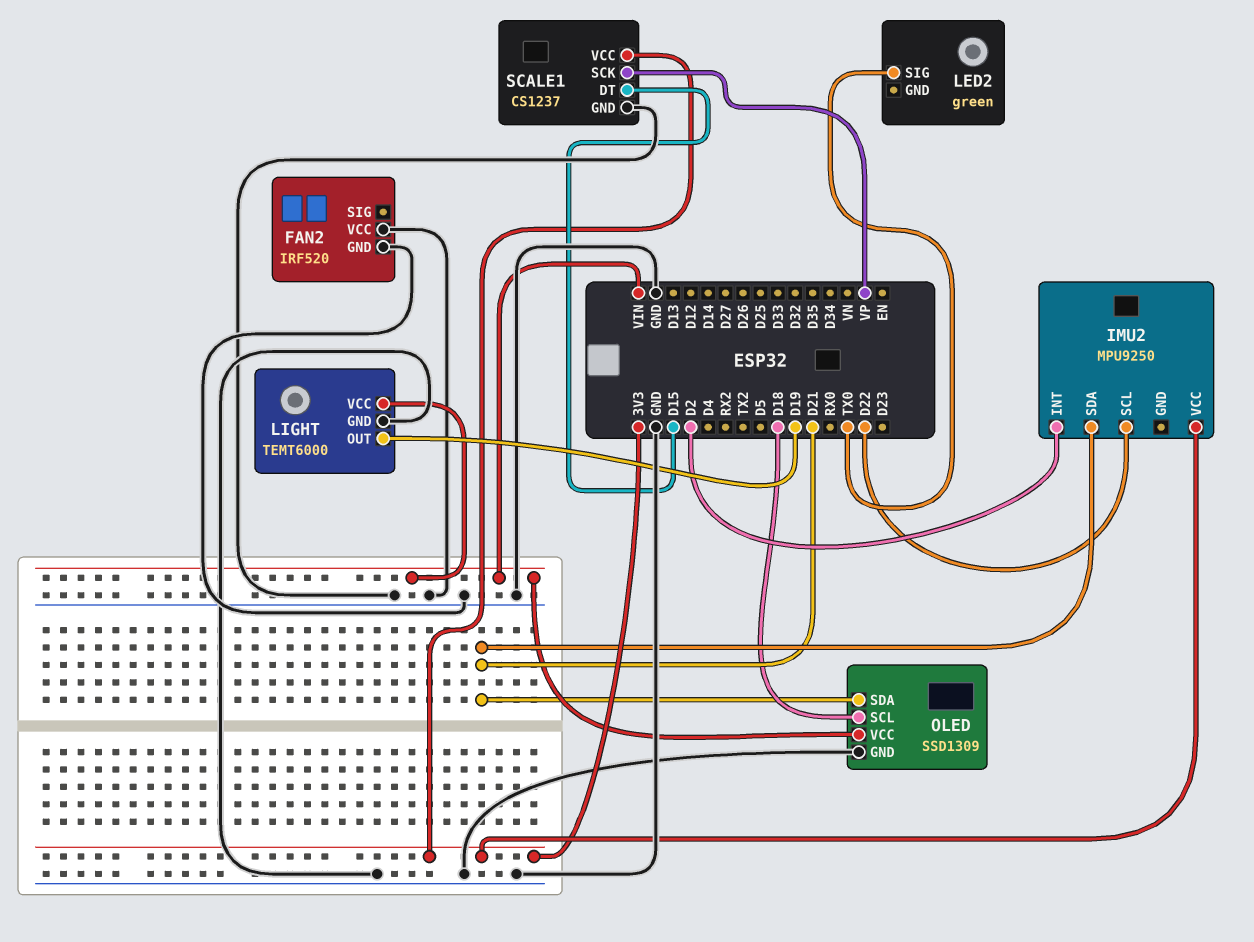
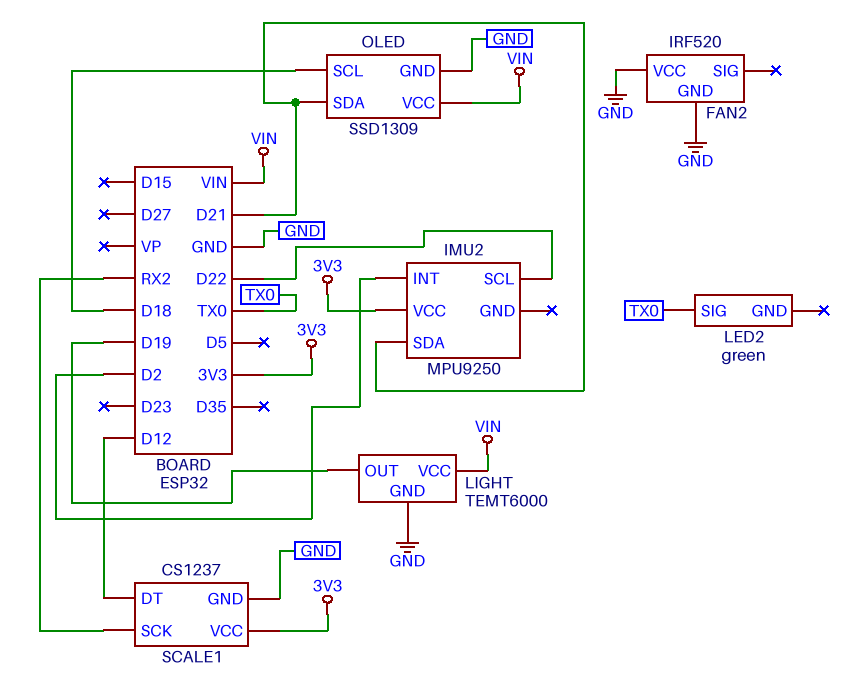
SCALE1 pin DT: D15 -> D12
SCALE1 pin SCK: VP -> RX2

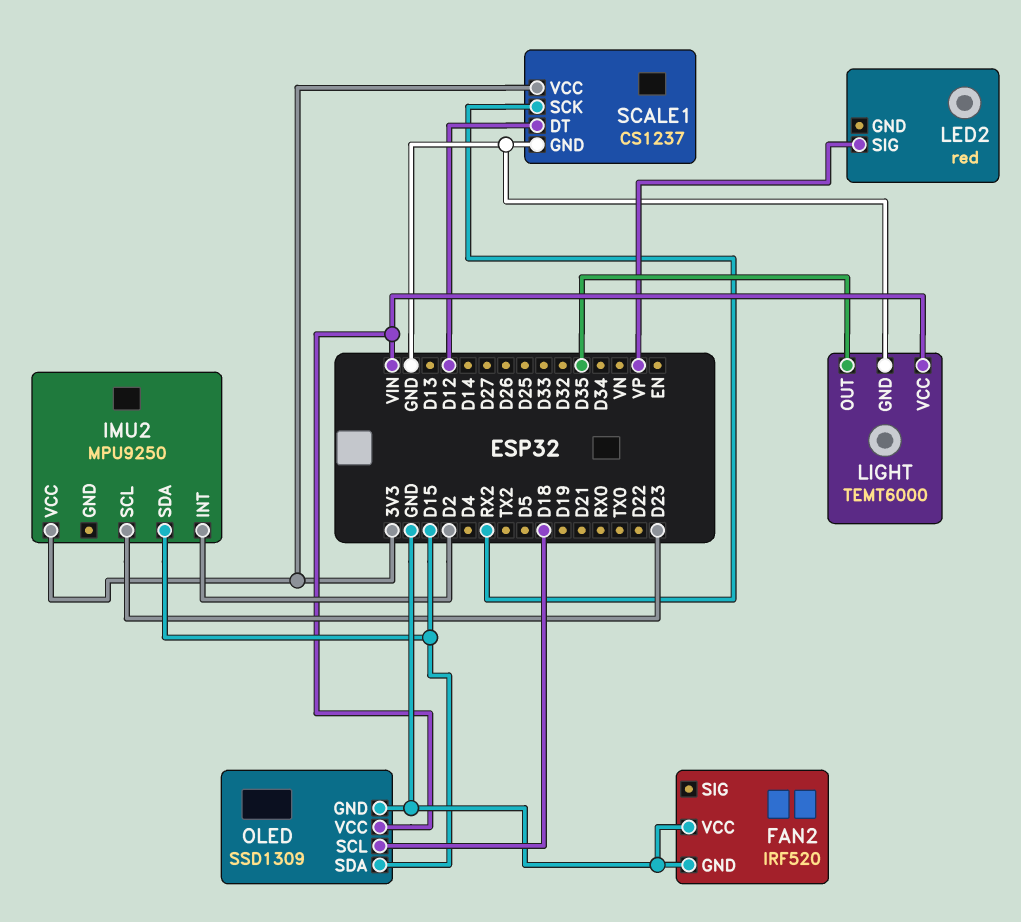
IMU2 pin SCL: D22 -> D23
IMU2 pin SDA: D21 -> D15
LED2: green -> red
LED2 pin SIG: TX0 -> VP
LIGHT pin OUT: D19 -> D35
OLED pin SDA: D21 -> D15

